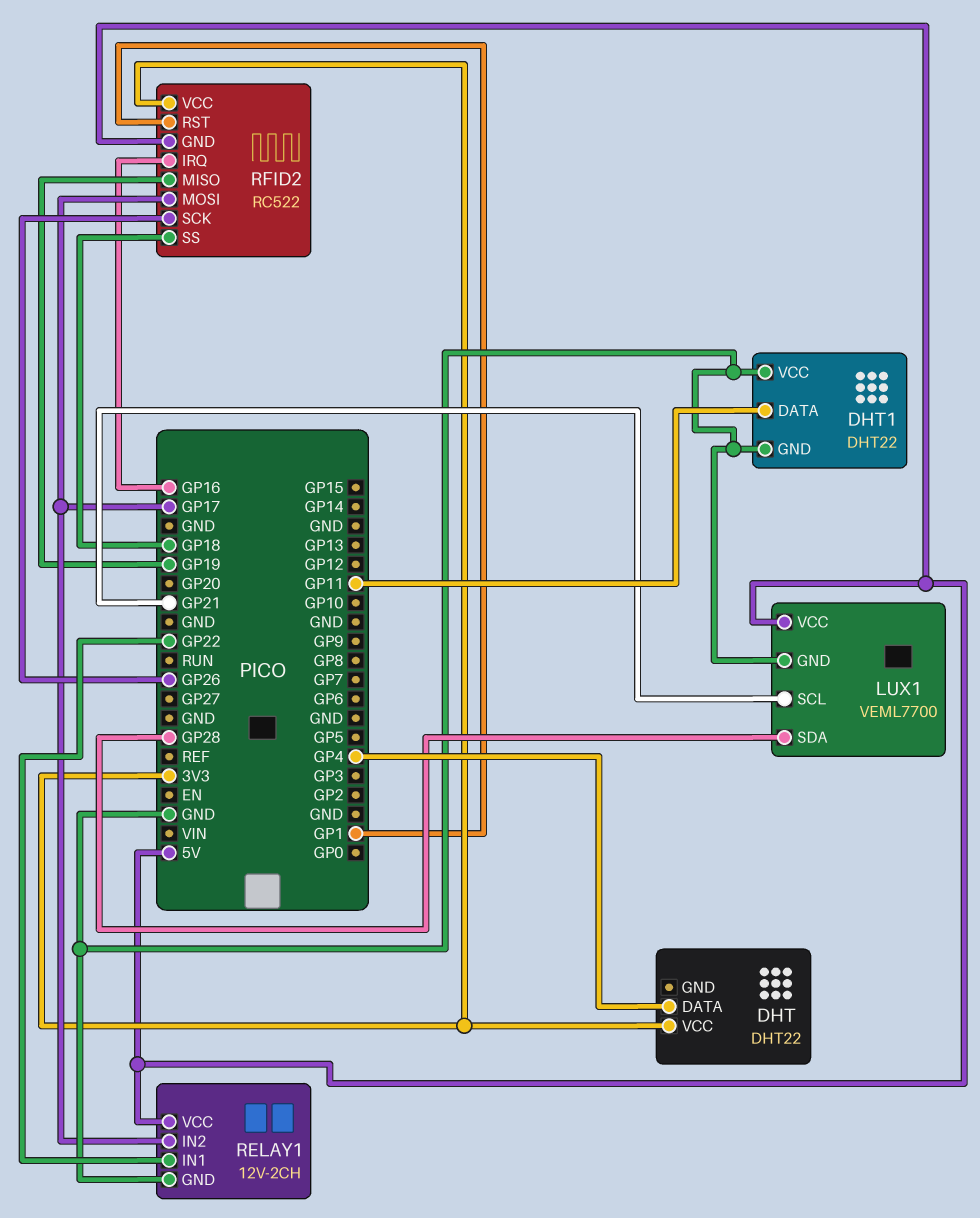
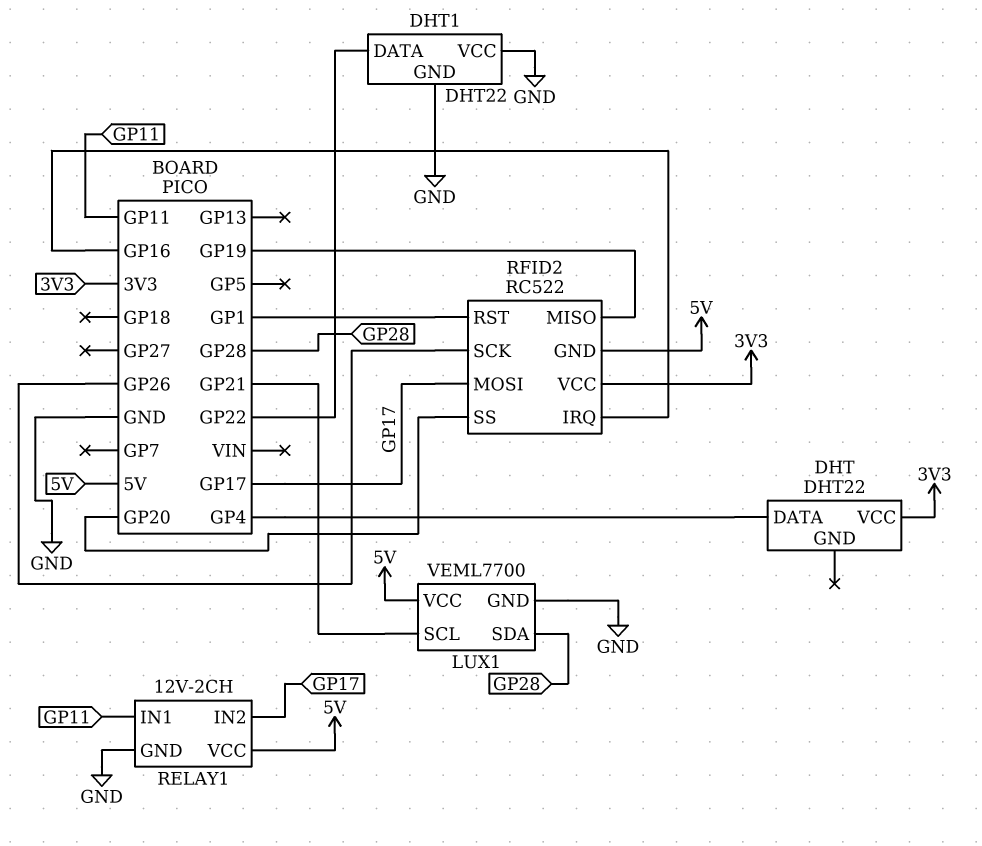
DHT1 pin DATA: GP11 -> GP22
RELAY1 pin IN1: GP22 -> GP11
RFID2 pin SS: GP18 -> GP20

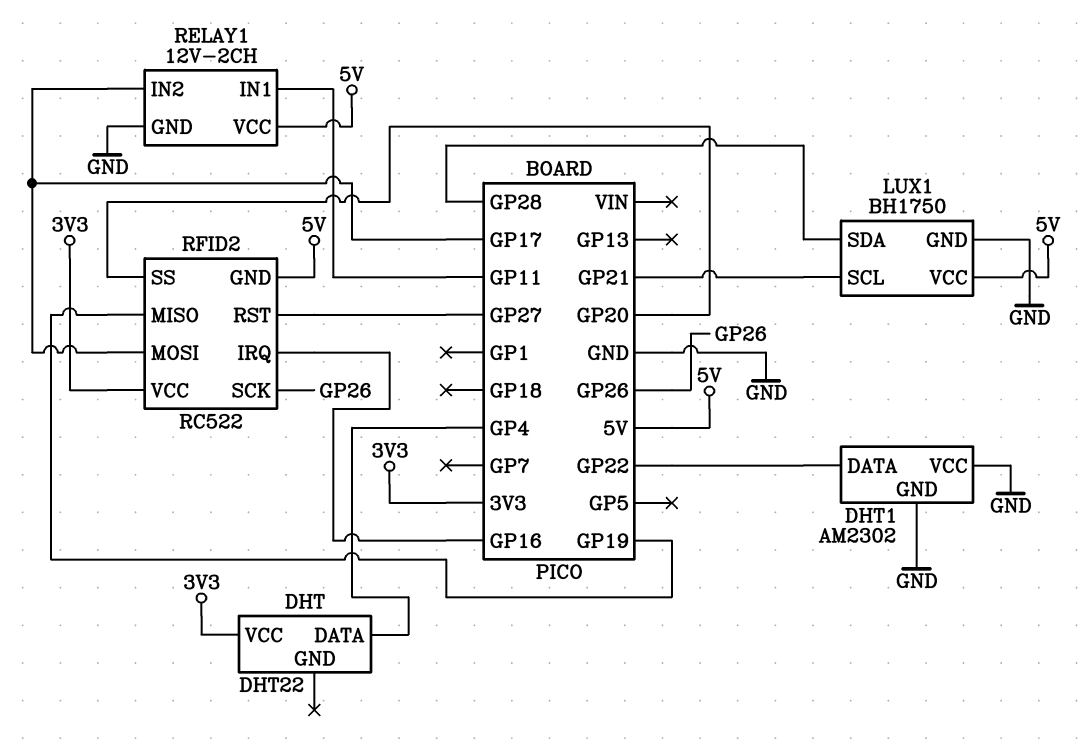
DHT1: DHT22 -> AM2302
LUX1: VEML7700 -> BH1750
RFID2 pin RST: GP1 -> GP27

